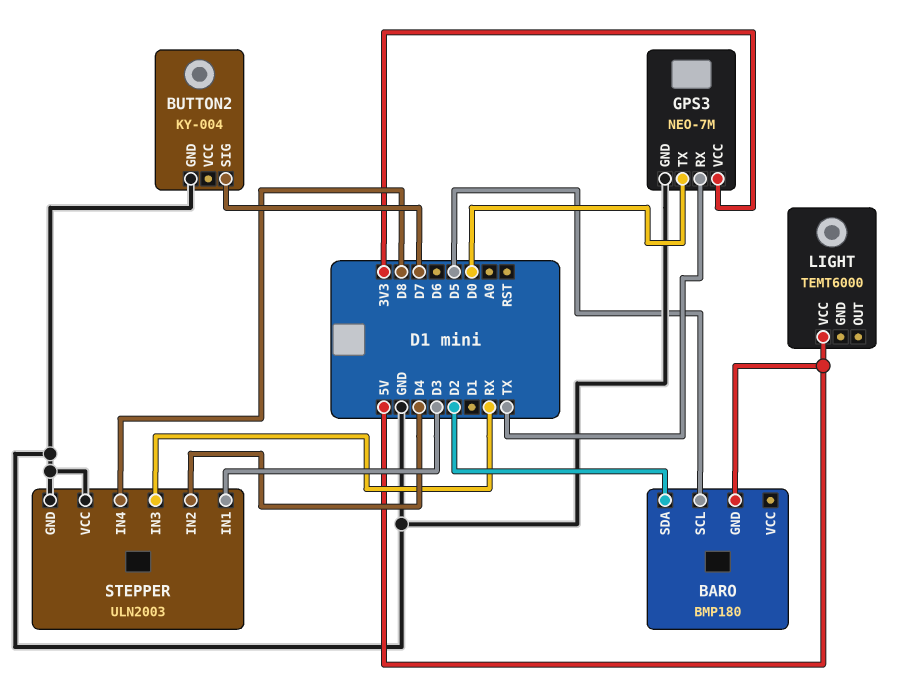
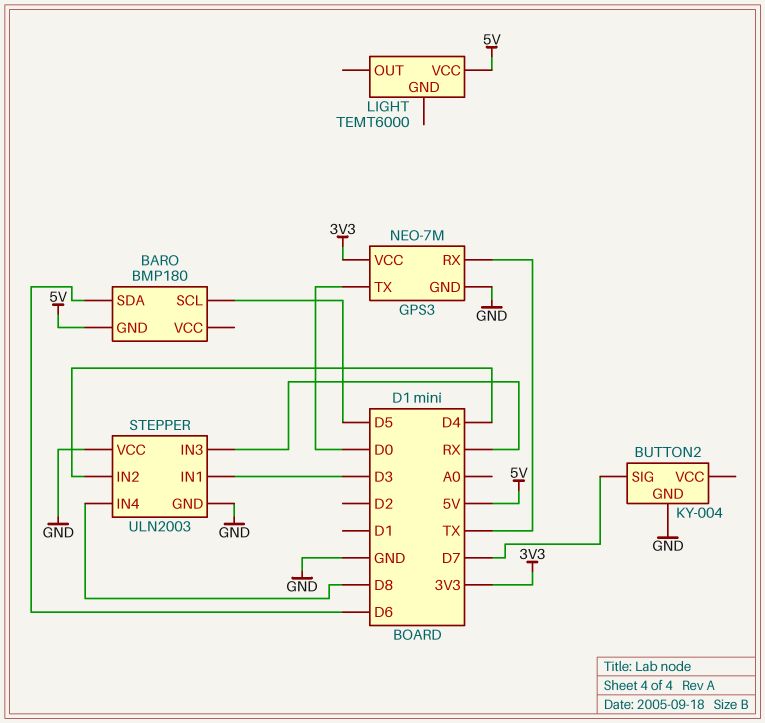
BARO pin SDA: D2 -> D6

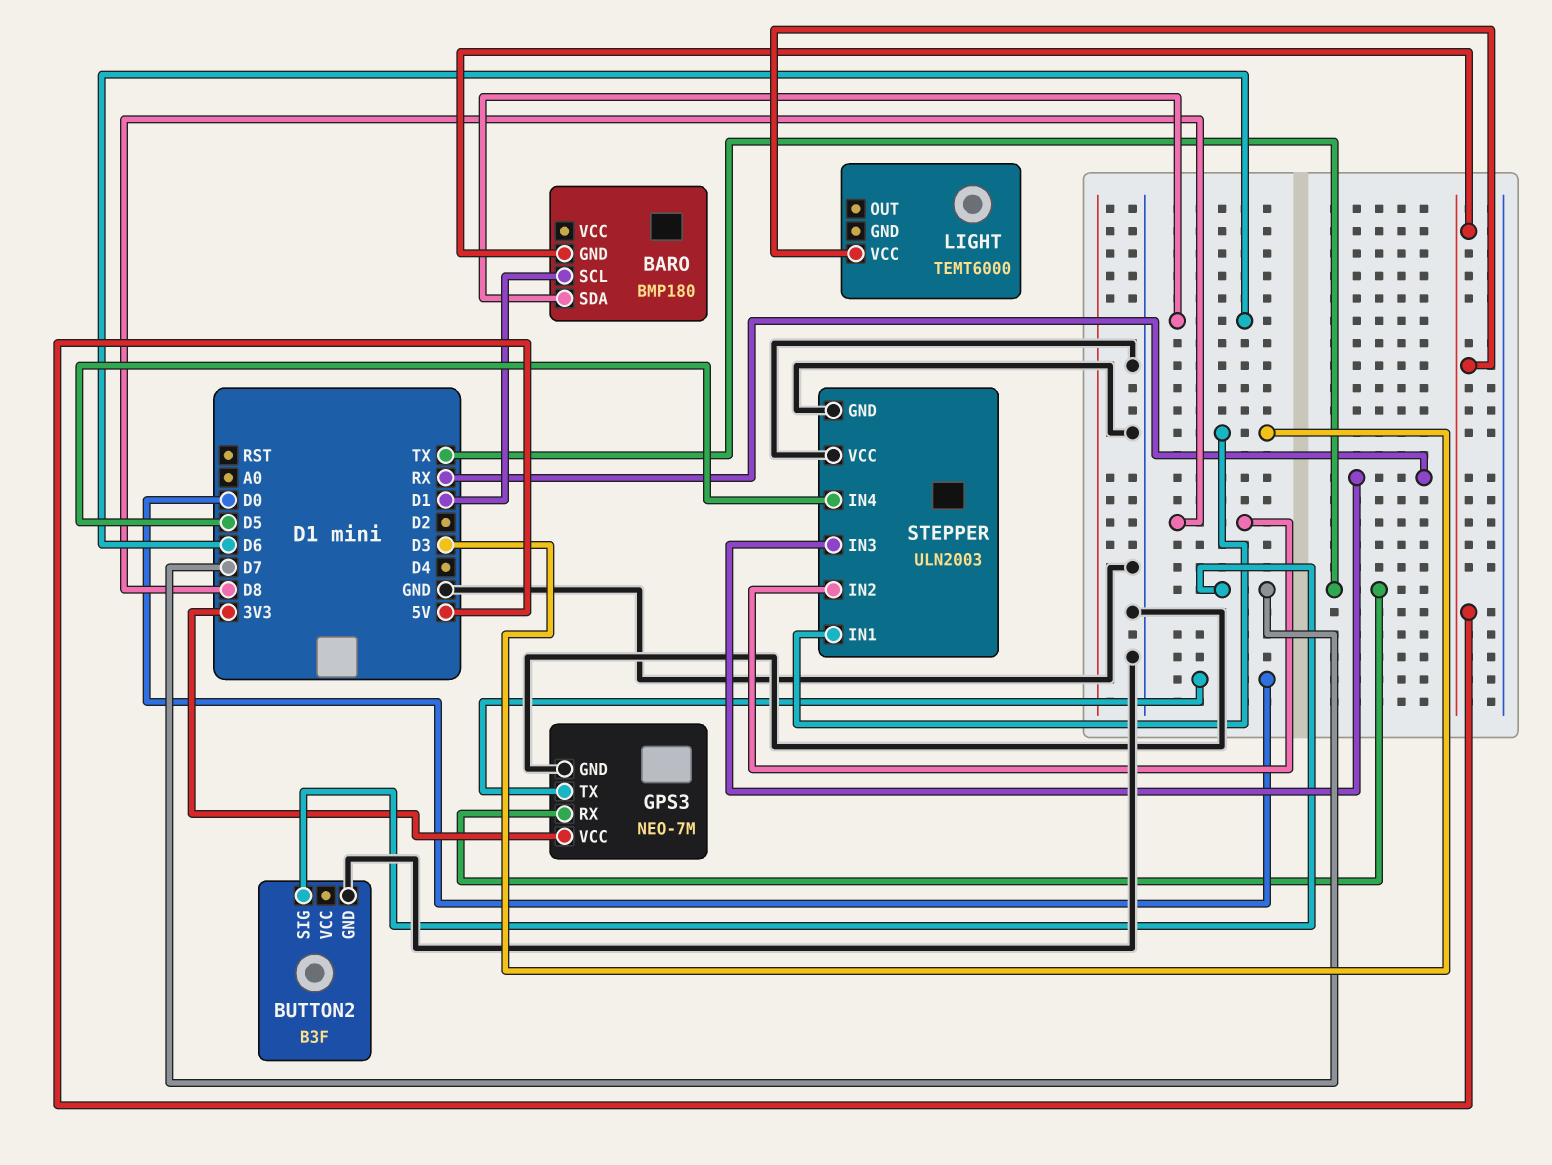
BARO pin SCL: D5 -> D1
BUTTON2: KY-004 -> B3F
STEPPER pin IN2: D4 -> D8
STEPPER pin IN4: D8 -> D5

